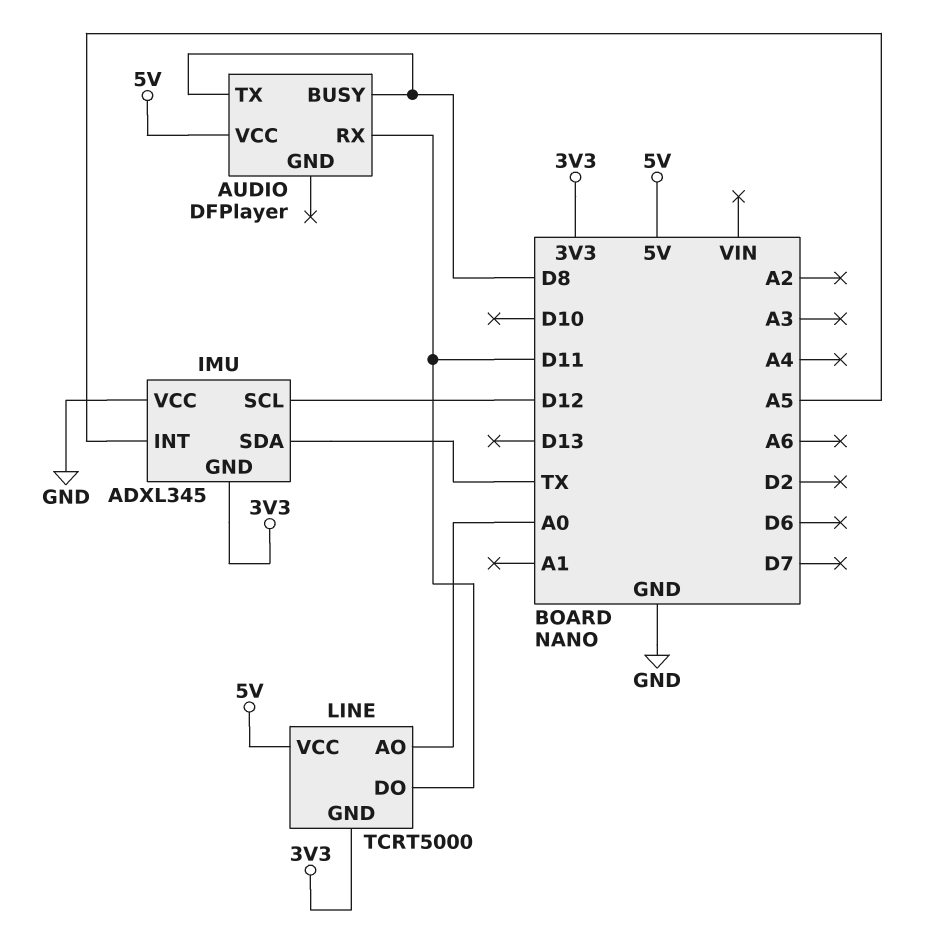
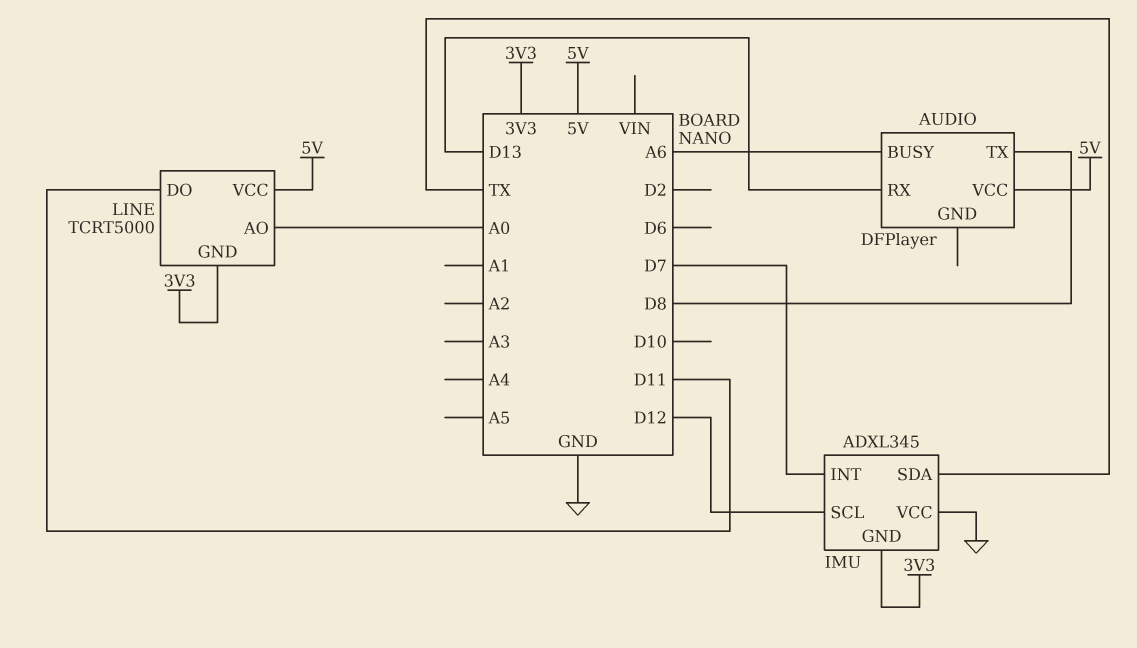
AUDIO pin BUSY: D8 -> A6
AUDIO pin RX: D11 -> D13
IMU pin INT: A5 -> D7

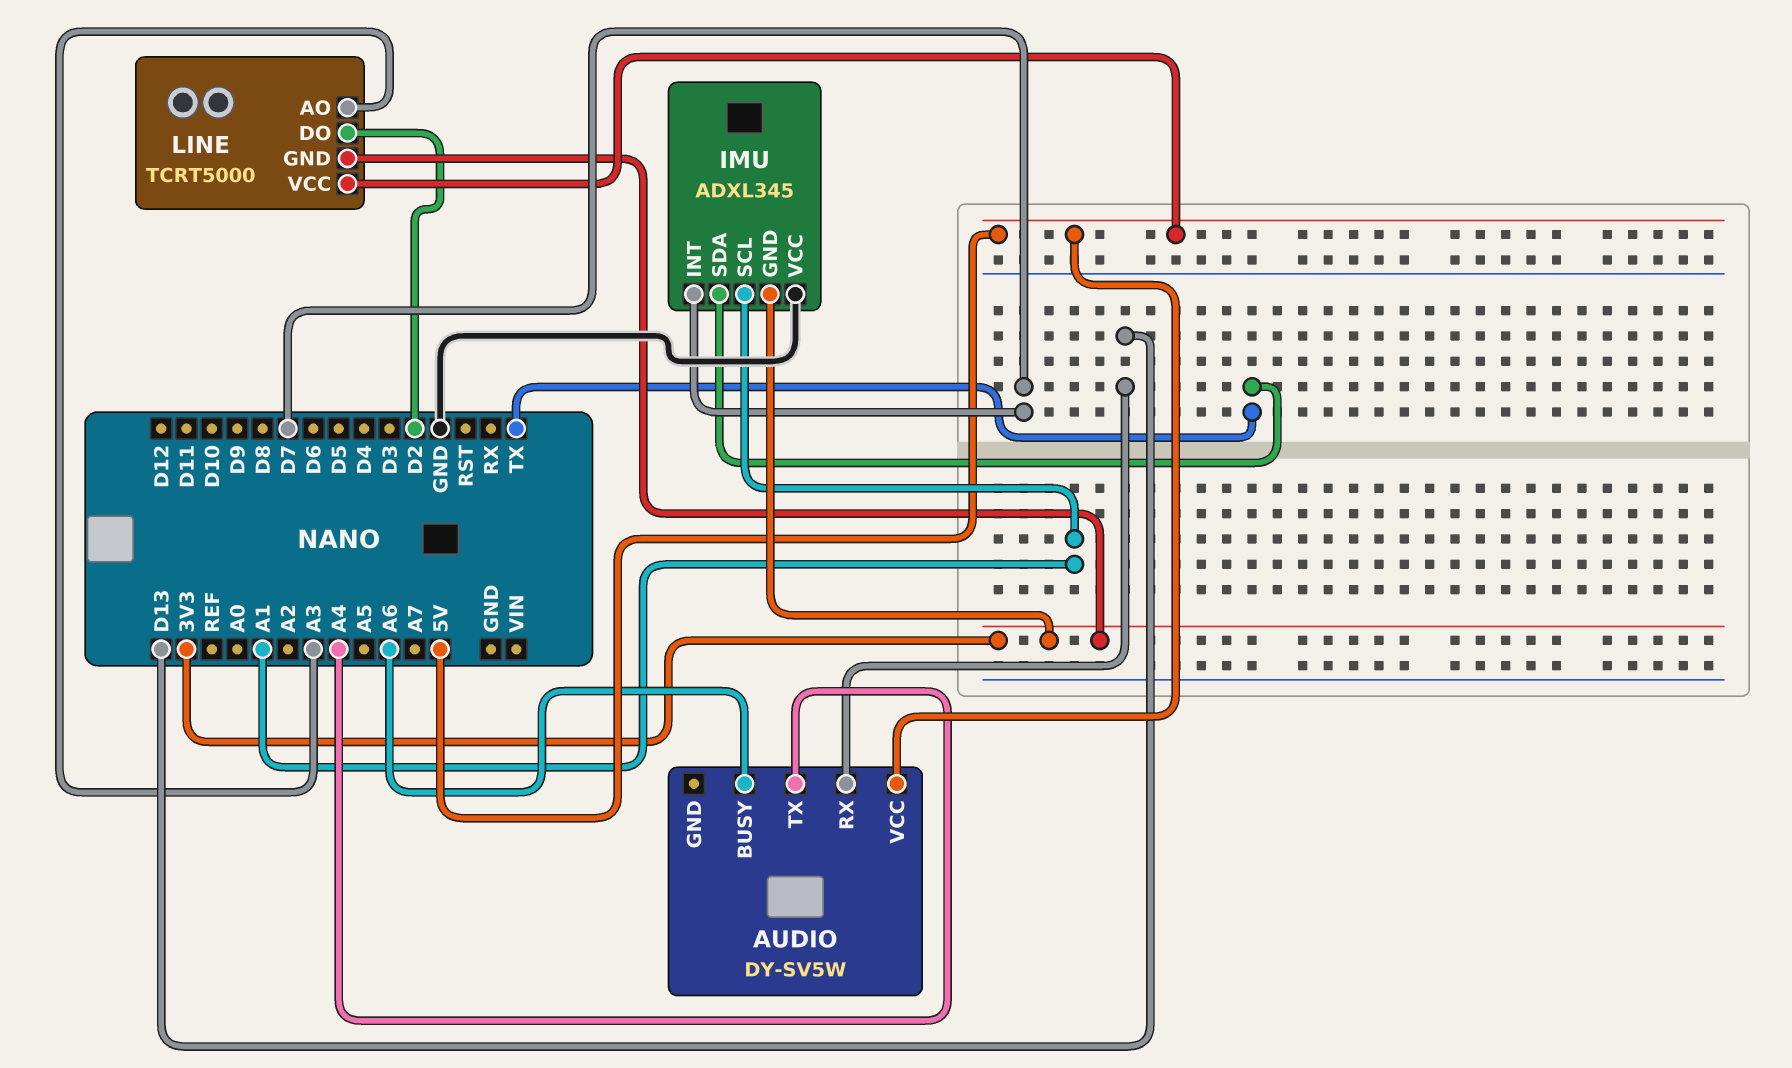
AUDIO: DFPlayer -> DY-SV5W
AUDIO pin TX: D8 -> A4
IMU pin SCL: D12 -> A1
LINE pin AO: A0 -> A3
LINE pin DO: D11 -> D2

